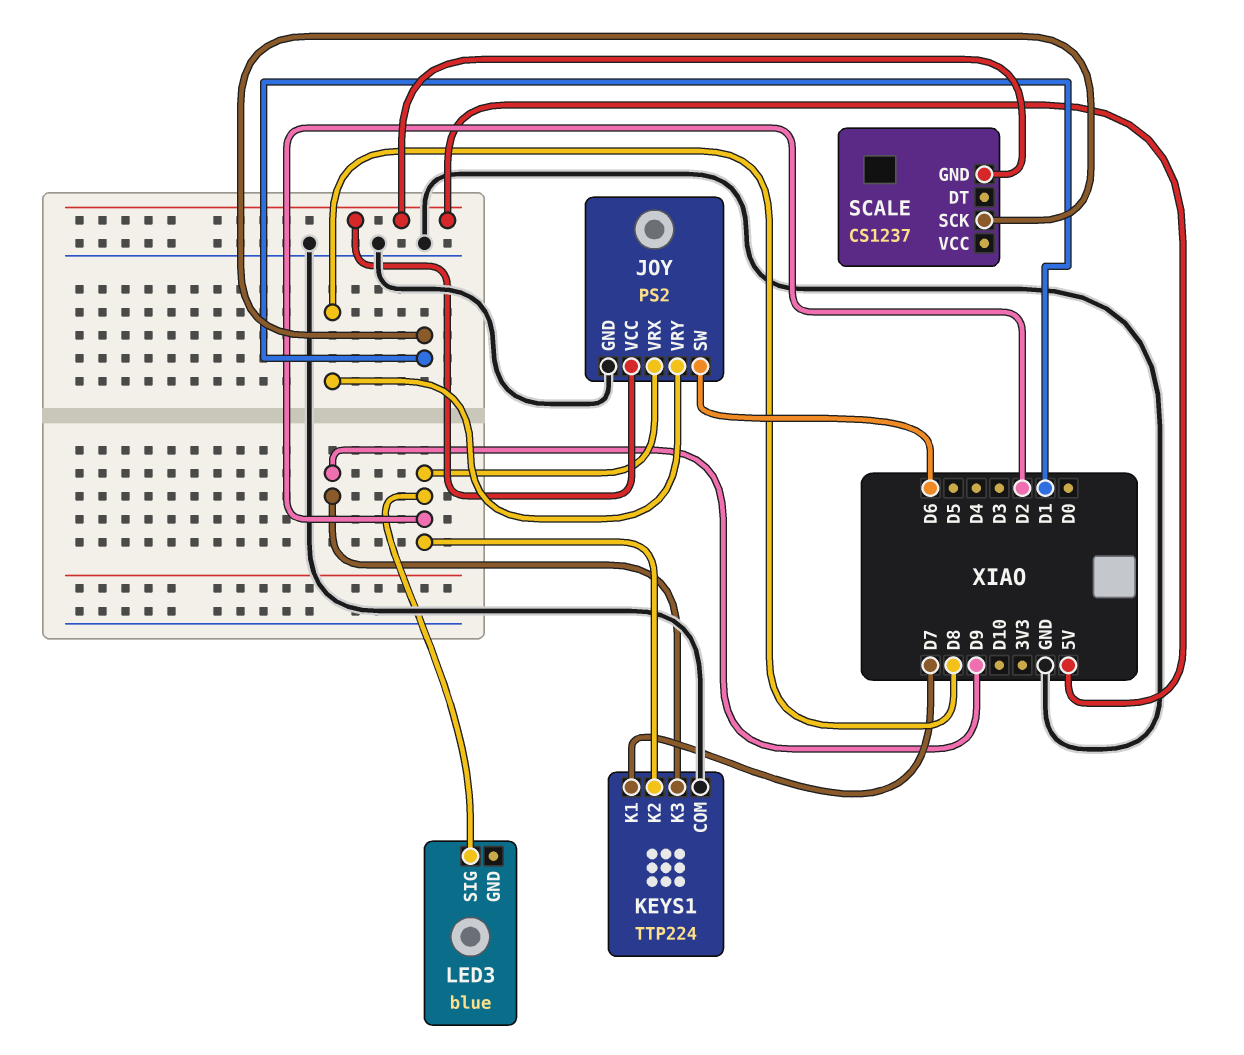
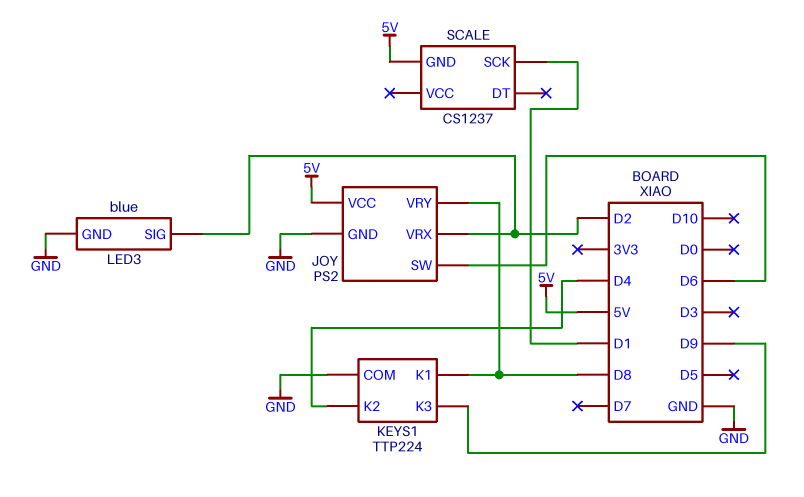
KEYS1 pin K1: D7 -> D8
KEYS1 pin K2: D2 -> D4
LED3 pin GND: none -> GND

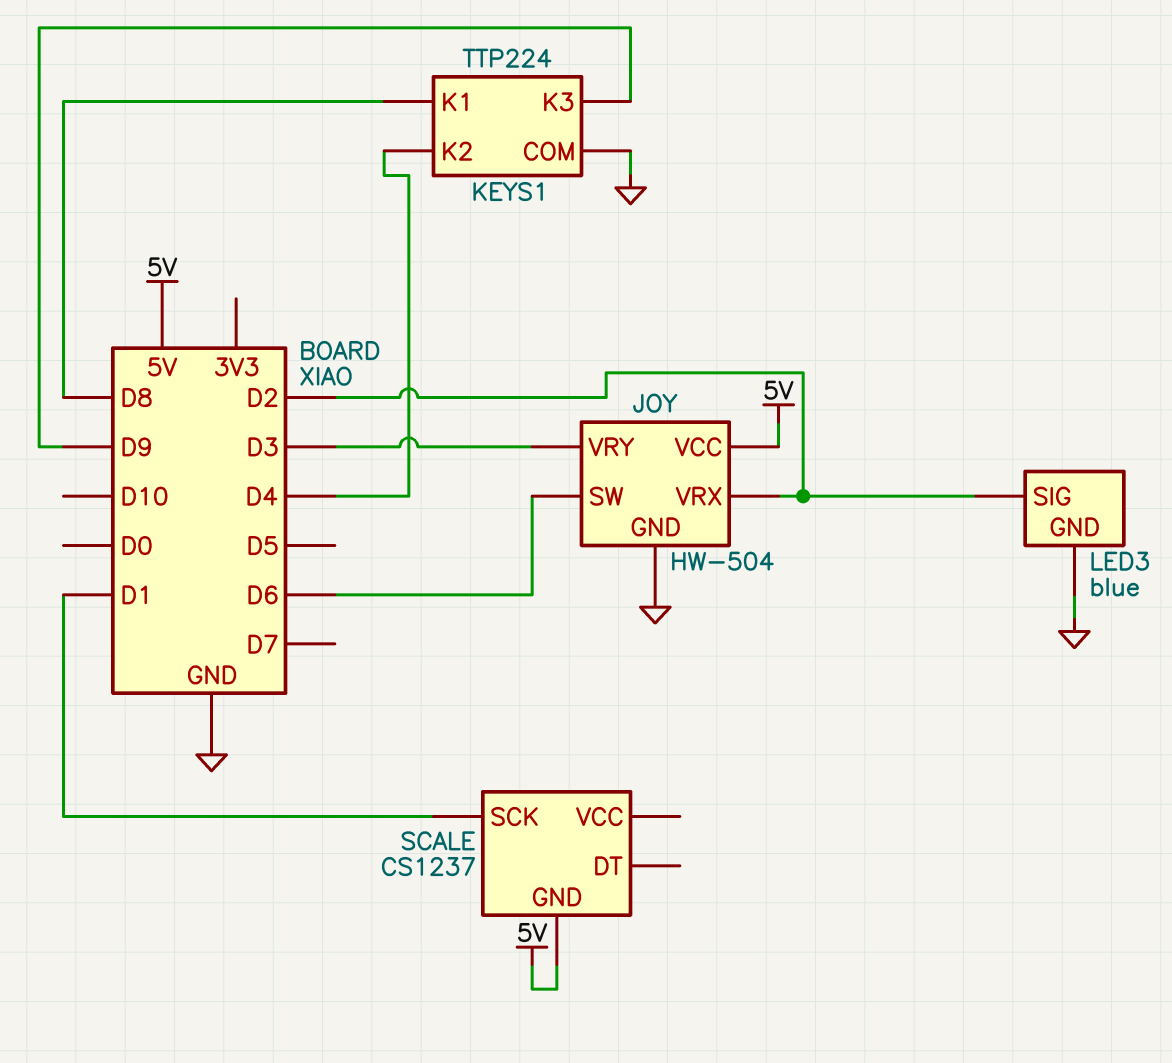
JOY: PS2 -> HW-504
JOY pin VRY: D8 -> D3

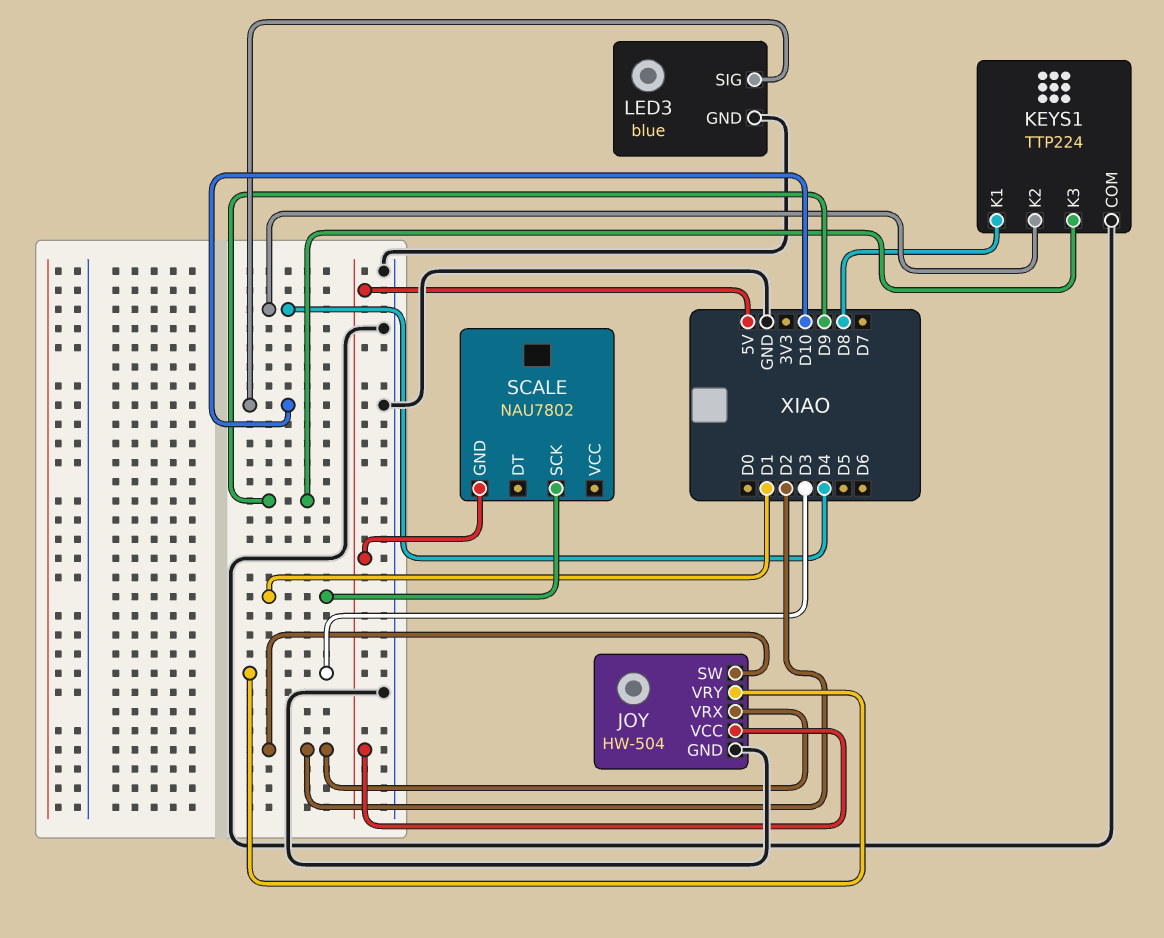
JOY pin SW: D6 -> D2
LED3 pin SIG: D2 -> D10
SCALE: CS1237 -> NAU7802

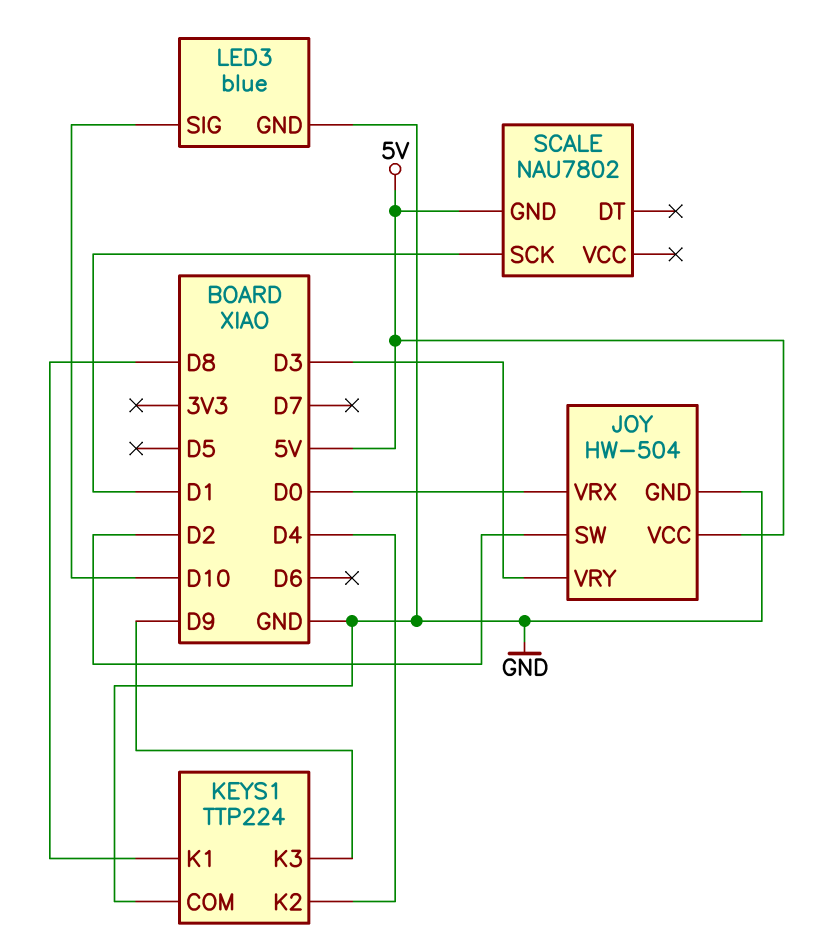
JOY pin VRX: D2 -> D0

